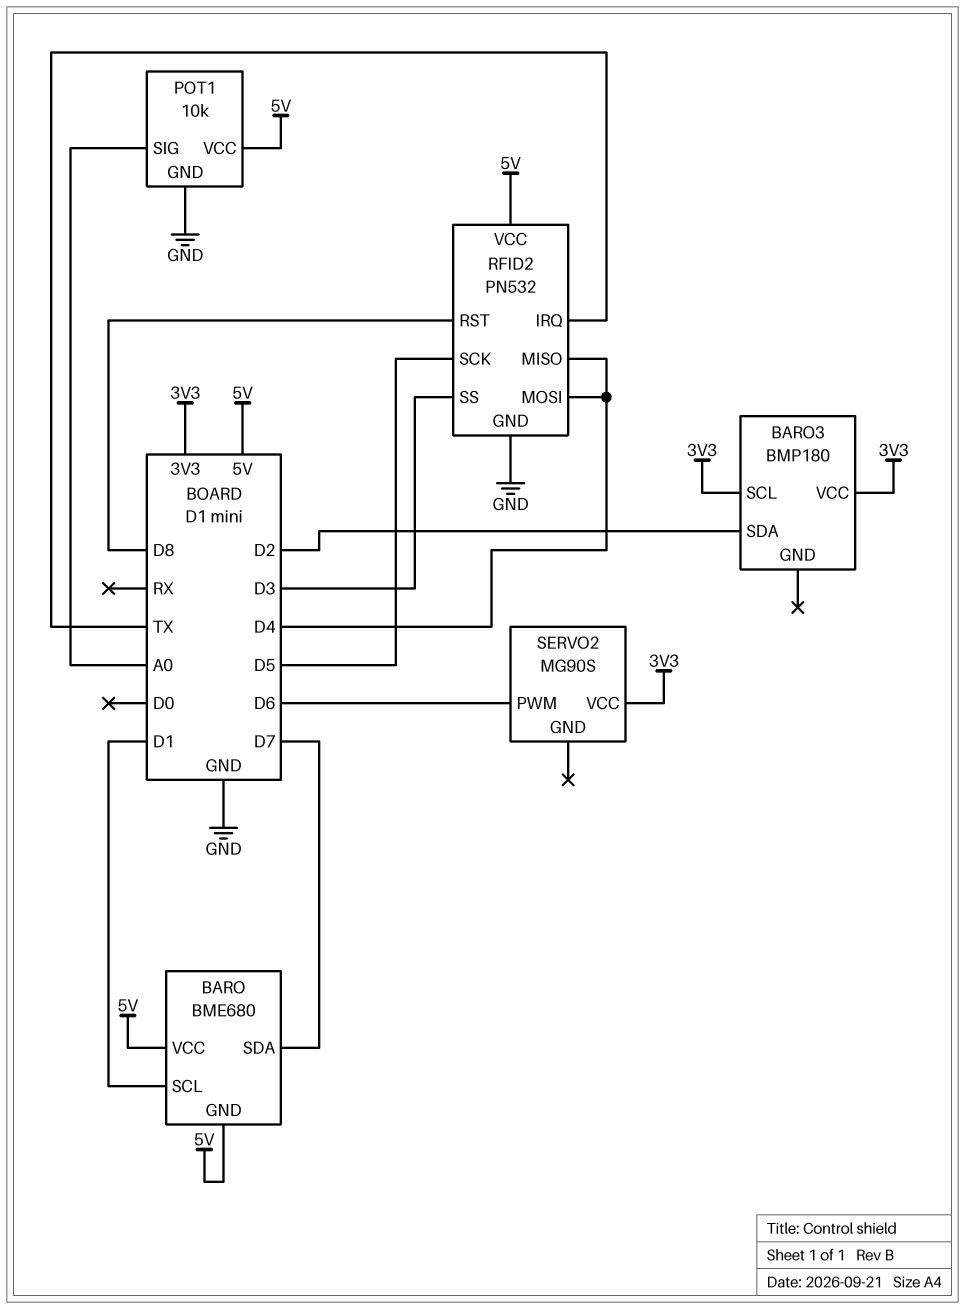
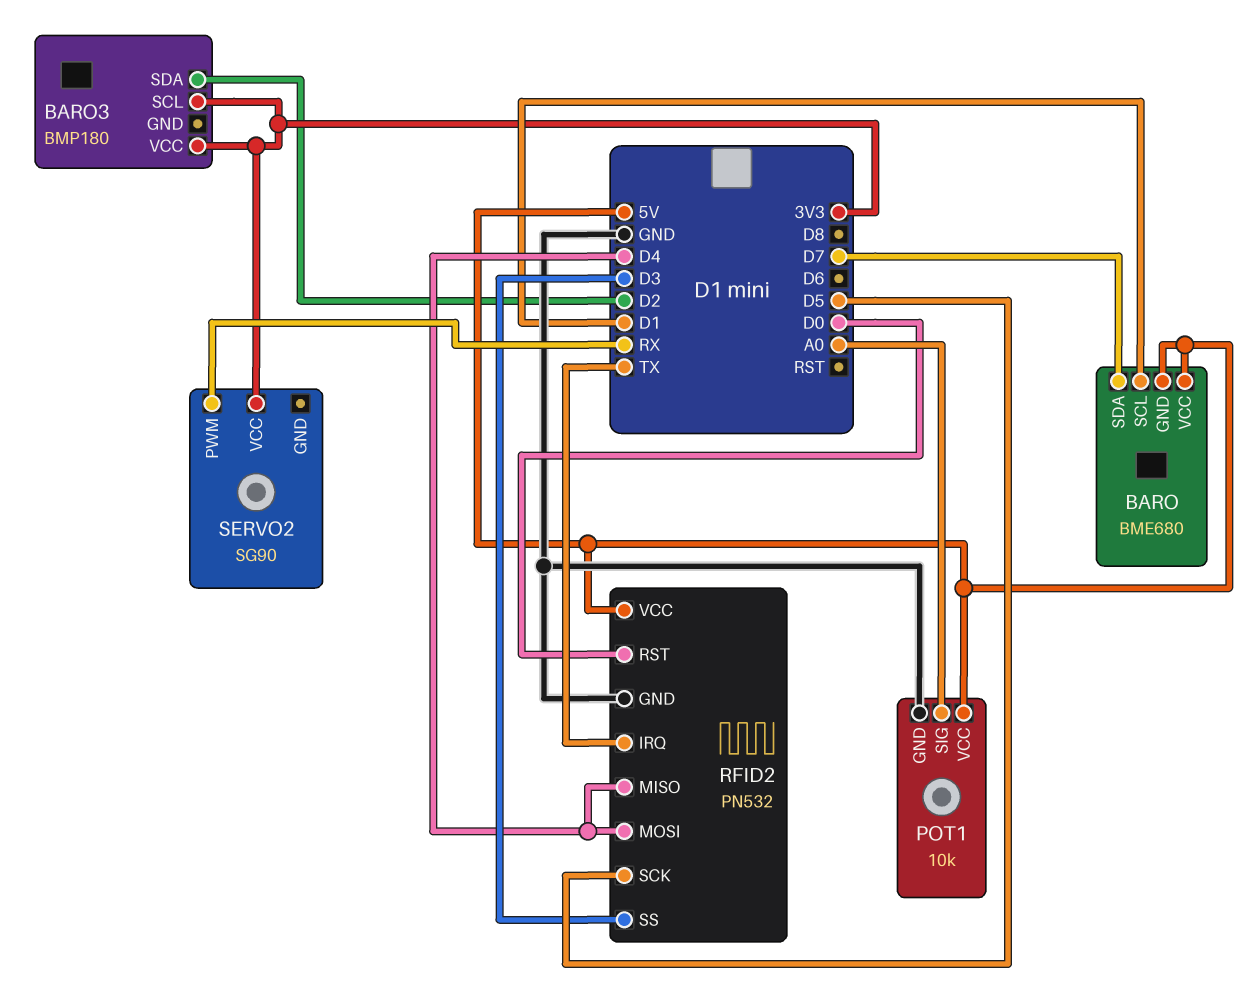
RFID2 pin RST: D8 -> D0
SERVO2: MG90S -> SG90
SERVO2 pin PWM: D6 -> RX

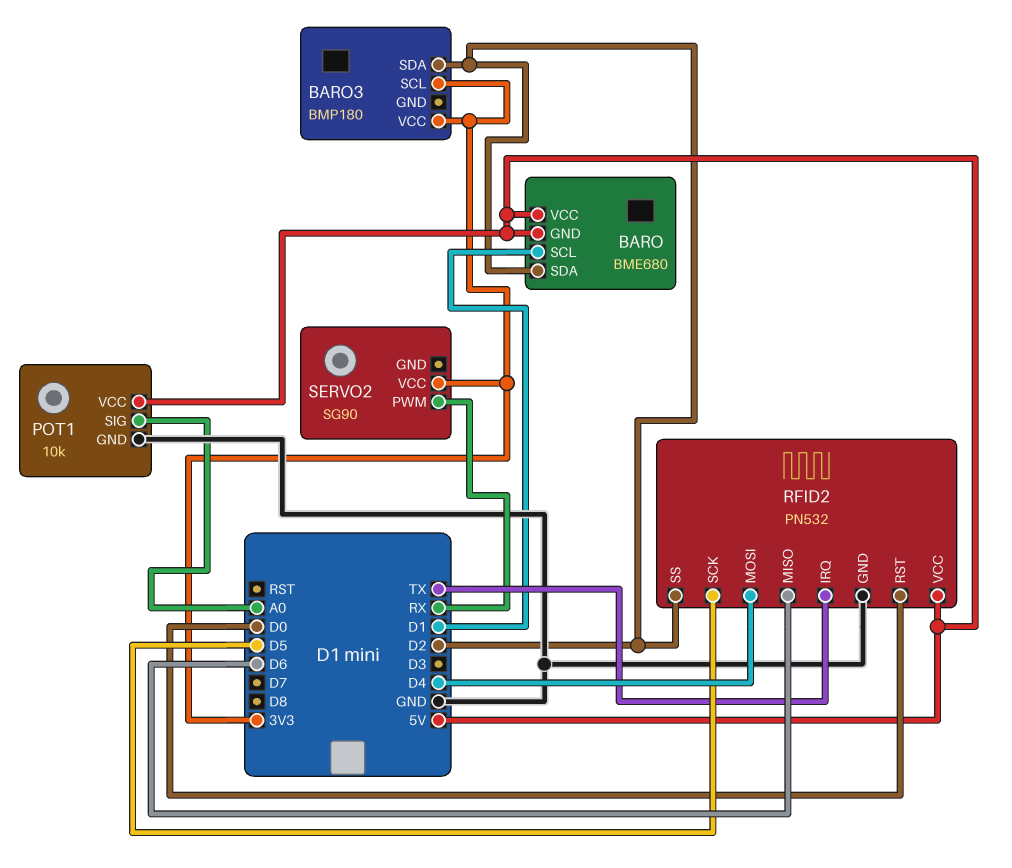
BARO pin SDA: D7 -> D2
RFID2 pin MISO: D4 -> D6
RFID2 pin SS: D3 -> D2

